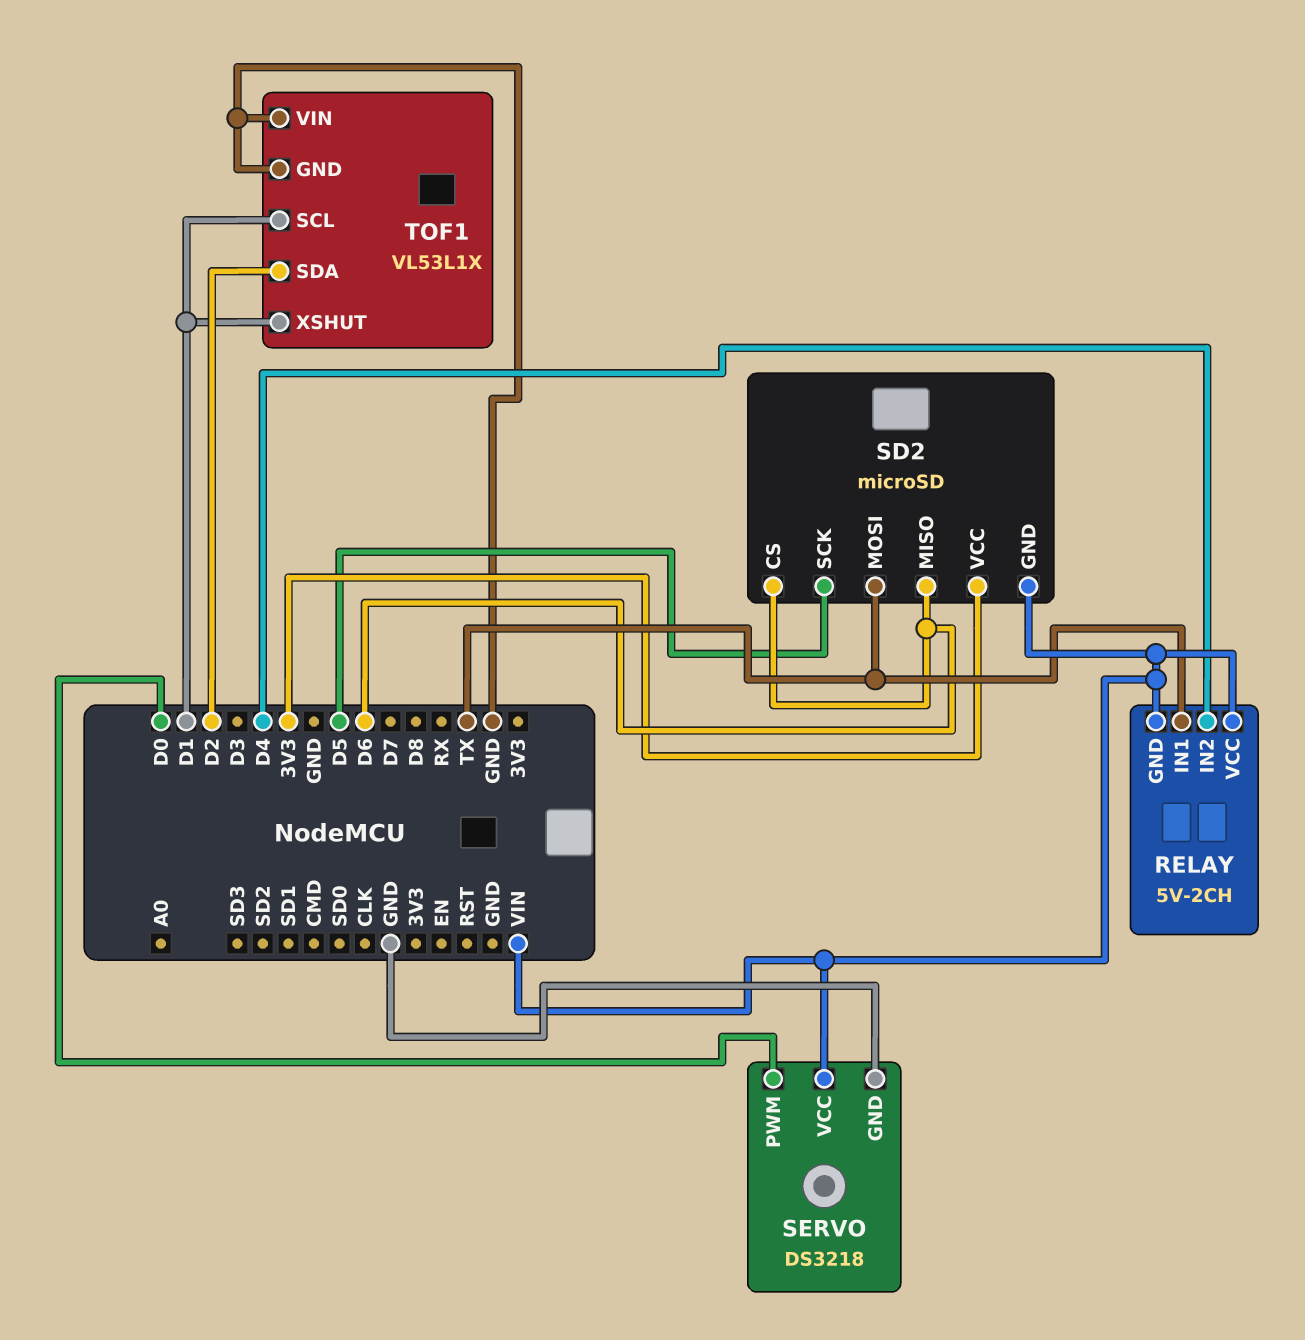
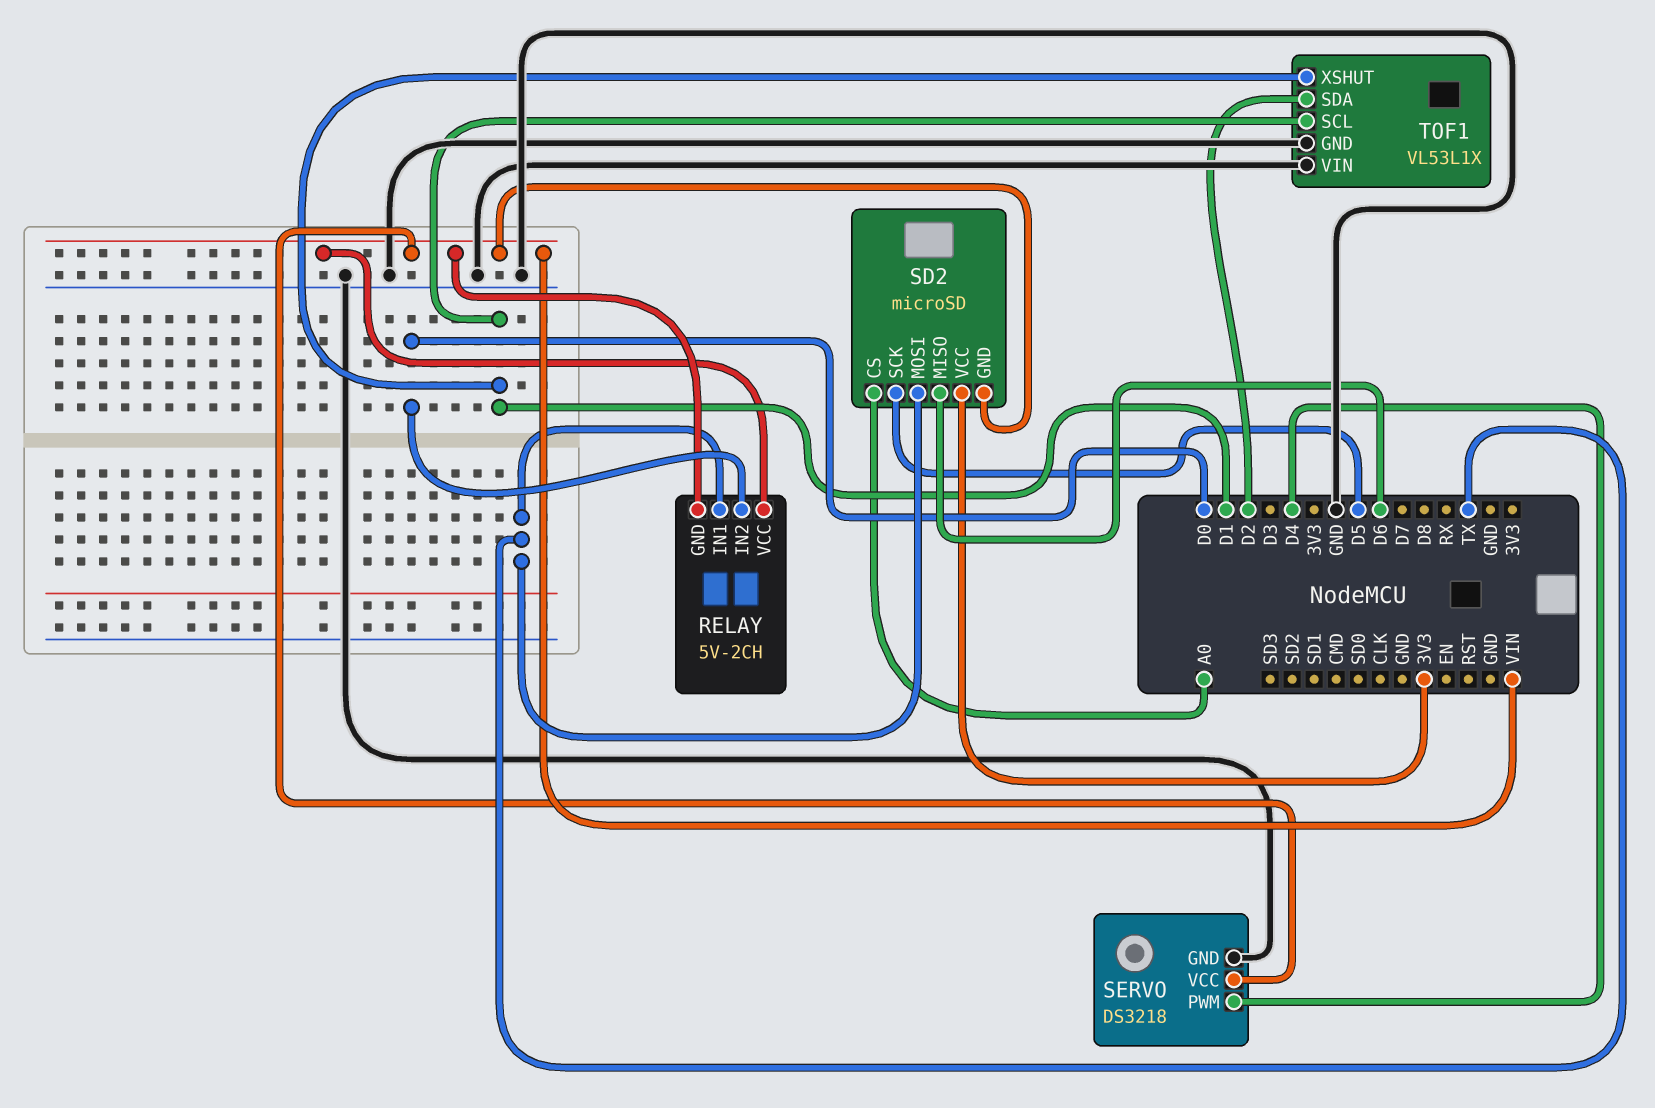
RELAY pin IN2: D4 -> D0
SD2 pin CS: D6 -> A0
SERVO pin PWM: D0 -> D4

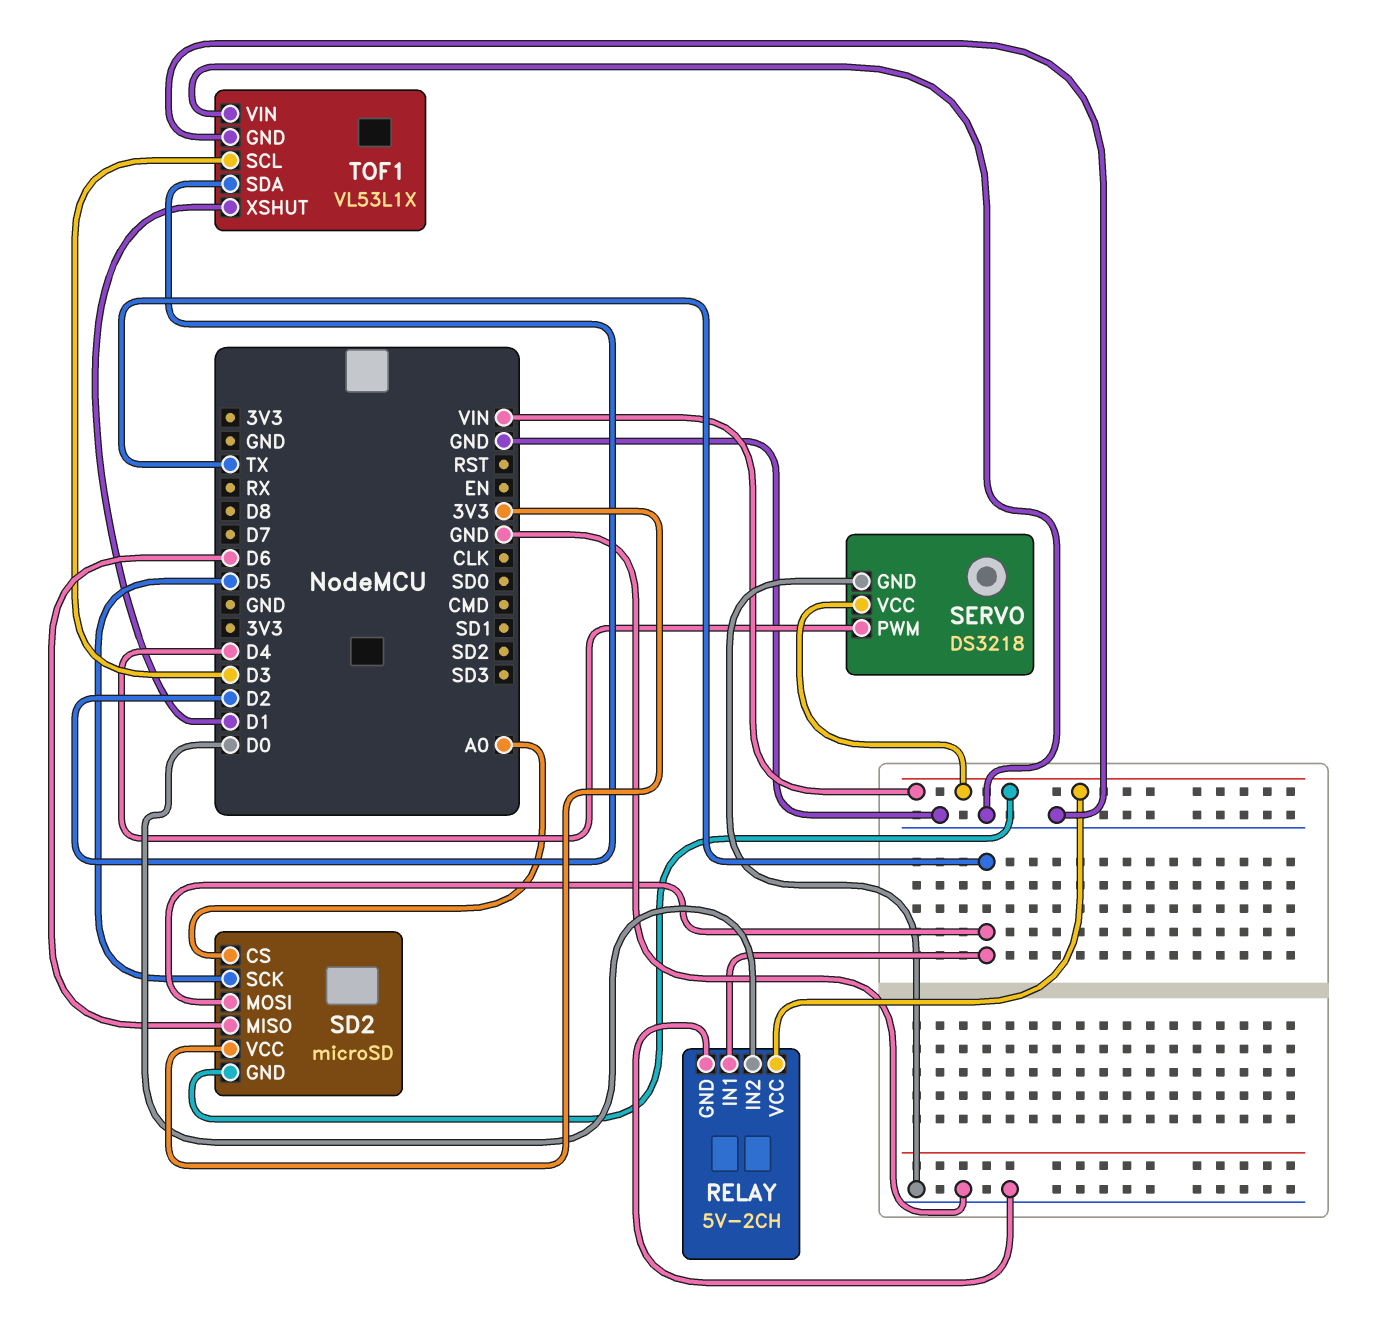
RELAY pin GND: VIN -> GND
TOF1 pin SCL: D1 -> D3

